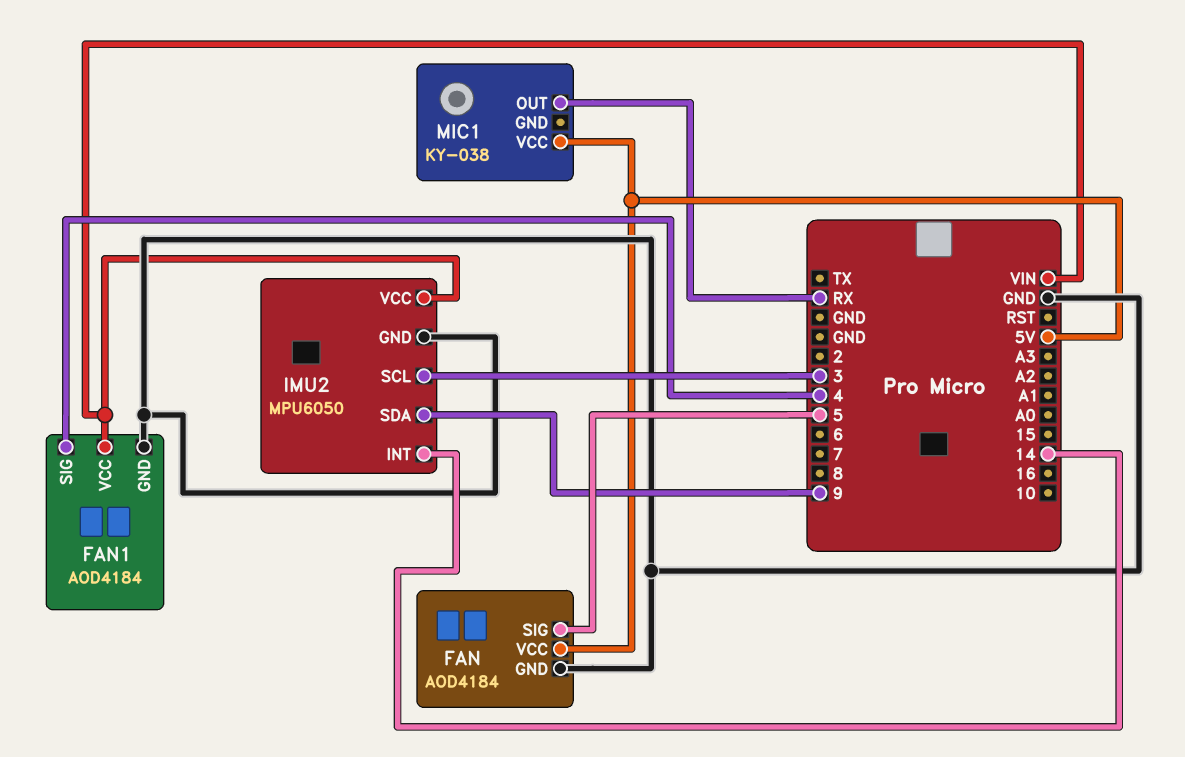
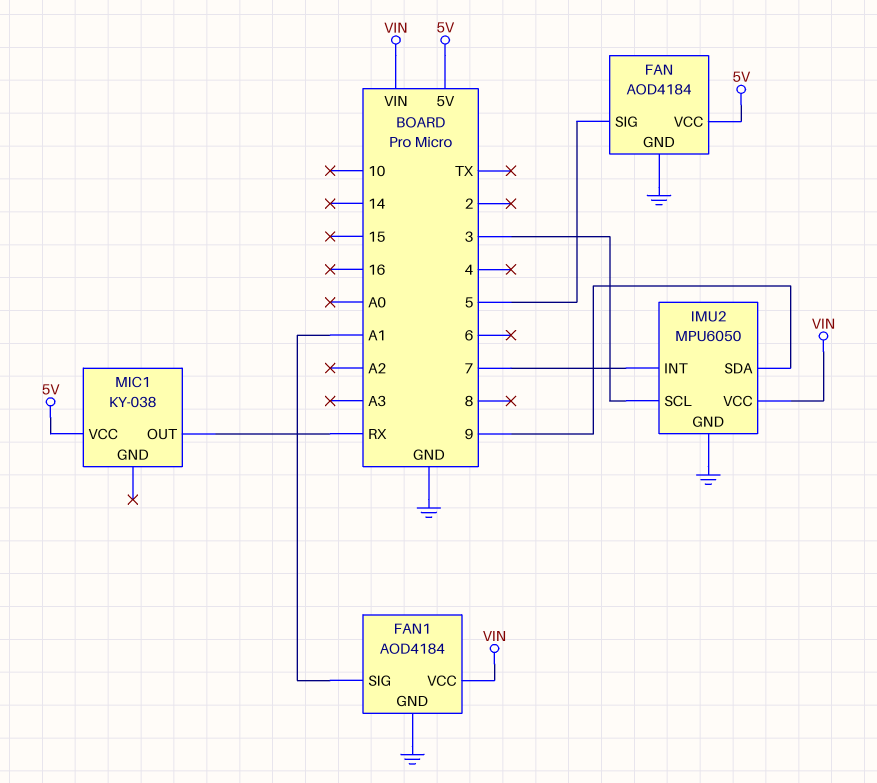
FAN1 pin SIG: 4 -> A1
IMU2 pin INT: 14 -> 7

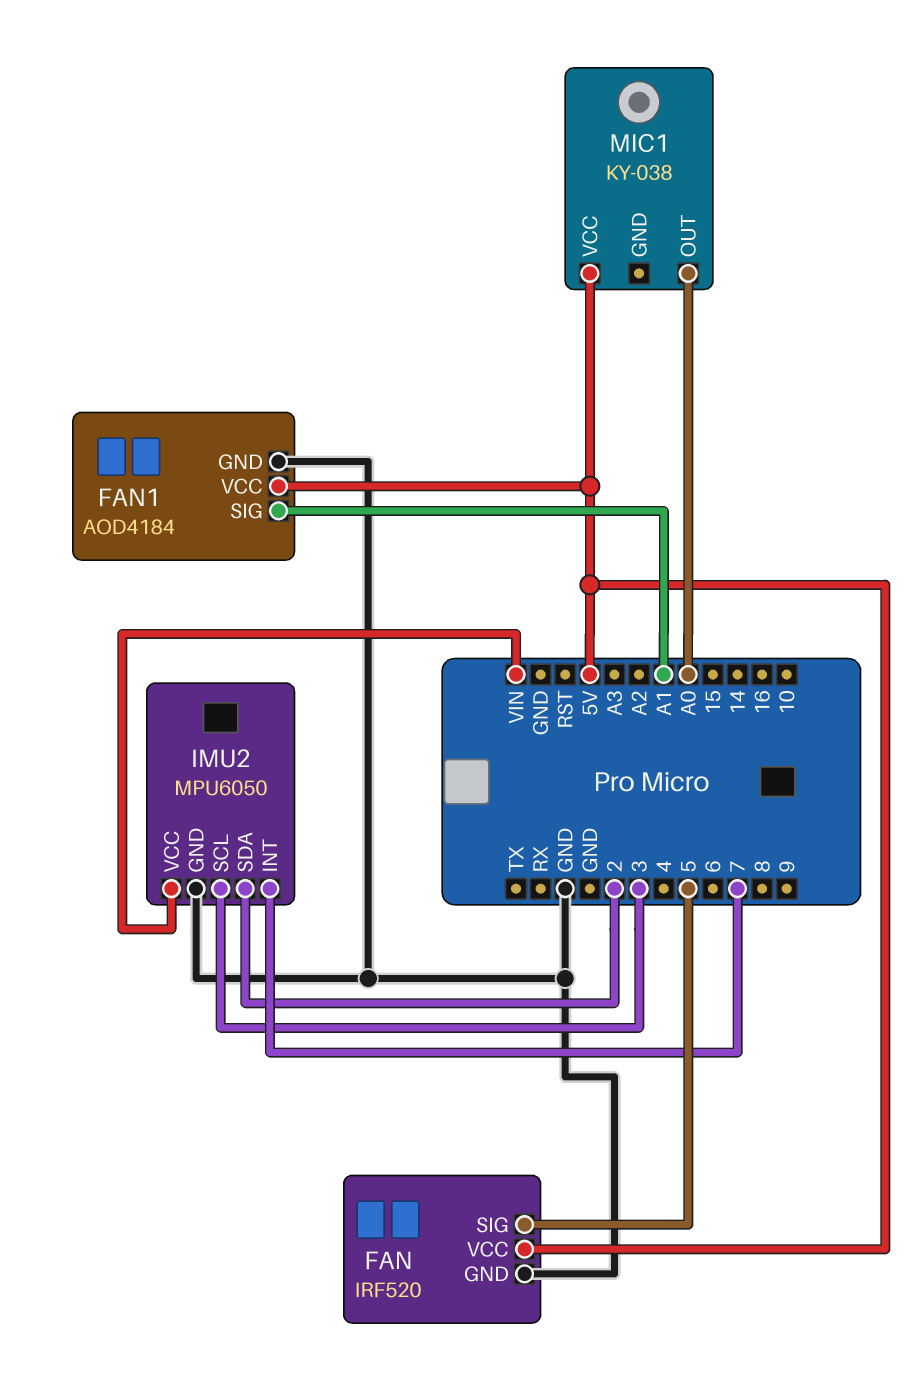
FAN: AOD4184 -> IRF520
FAN1 pin VCC: VIN -> 5V
IMU2 pin SDA: 9 -> 2
MIC1 pin OUT: RX -> A0

